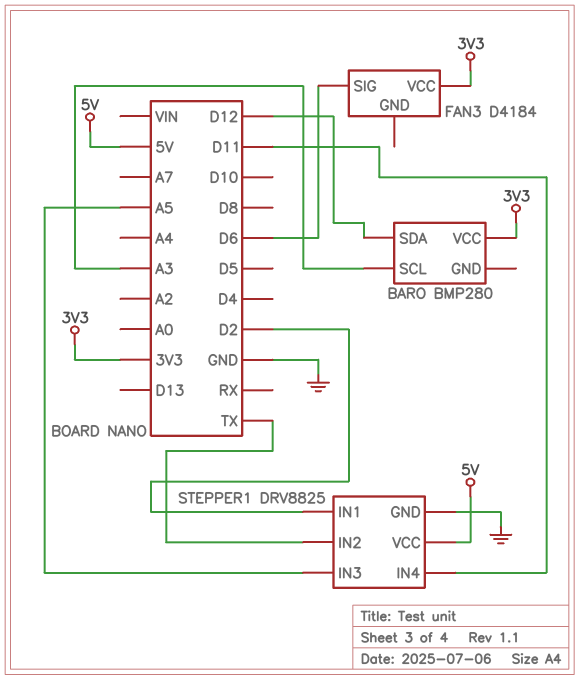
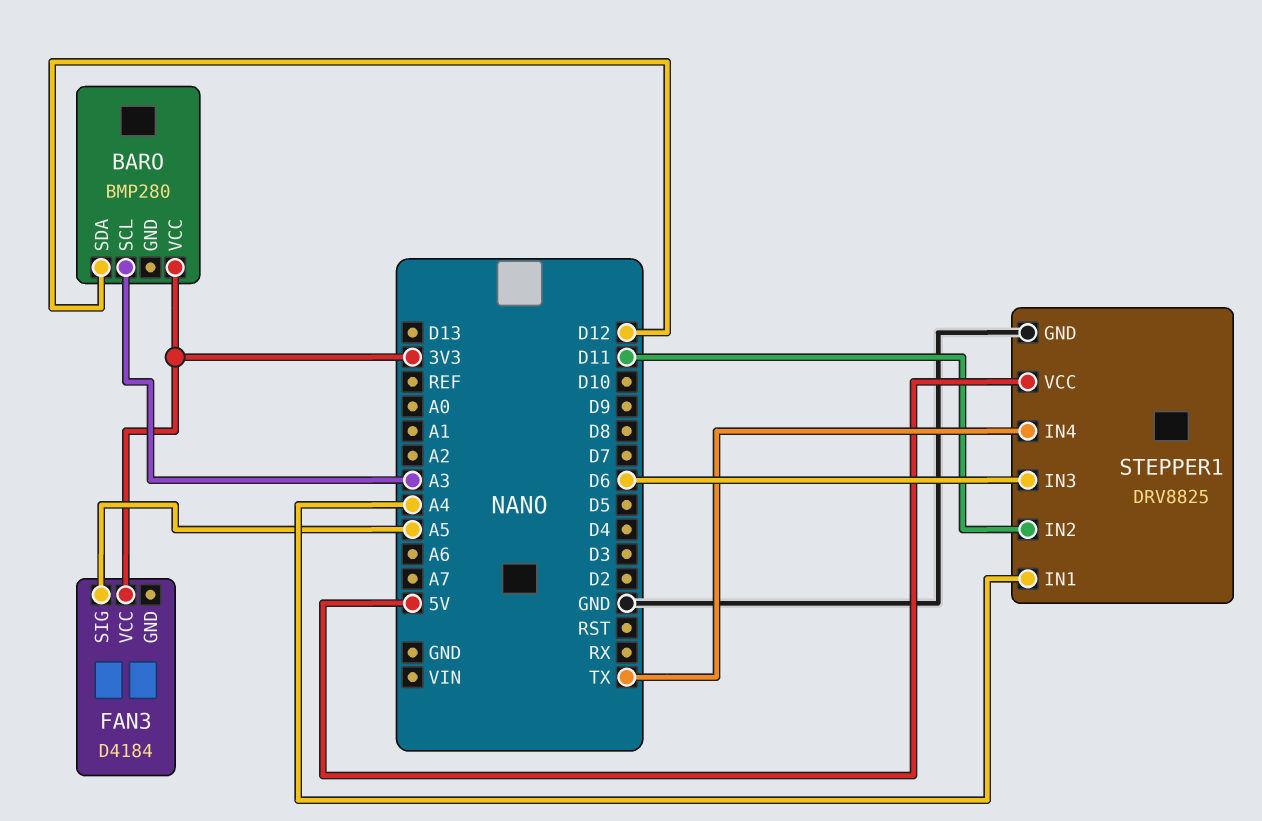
FAN3 pin SIG: D6 -> A5
STEPPER1 pin IN1: D2 -> A4
STEPPER1 pin IN2: TX -> D11
STEPPER1 pin IN3: A5 -> D6
STEPPER1 pin IN4: D11 -> TX

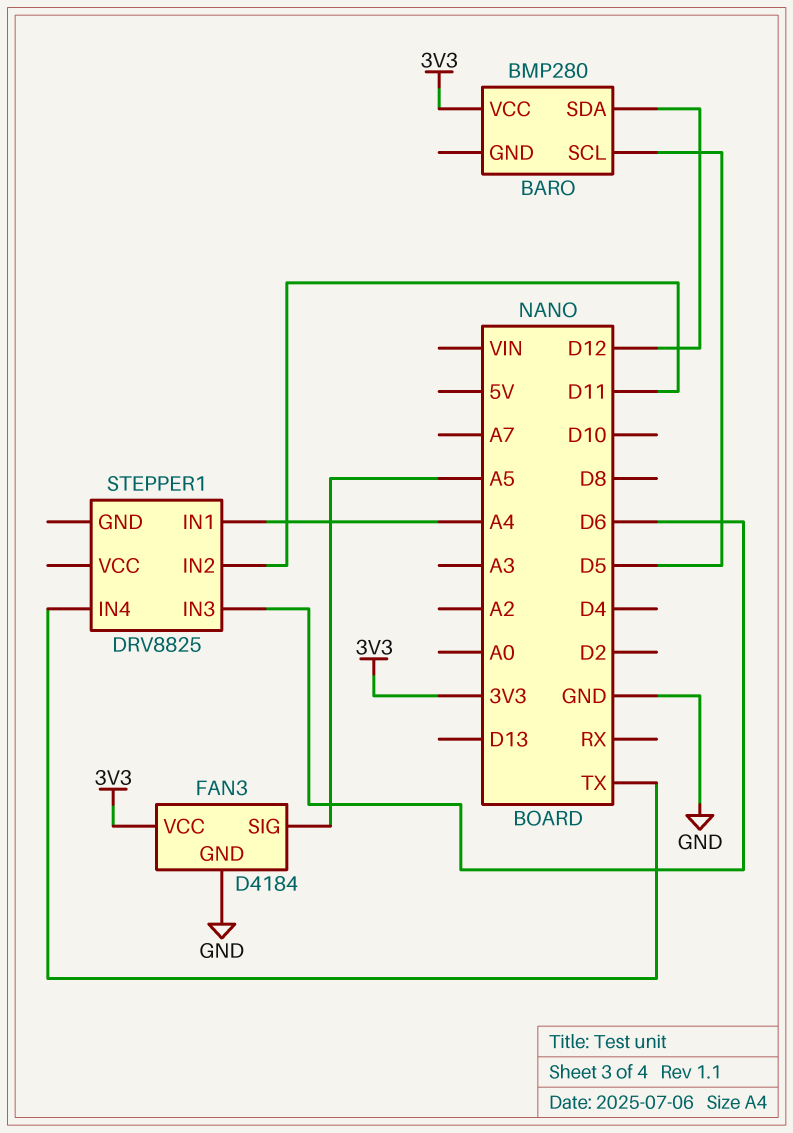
BARO pin SCL: A3 -> D5
FAN3 pin GND: none -> GND
STEPPER1 pin GND: GND -> none
STEPPER1 pin VCC: 5V -> none

